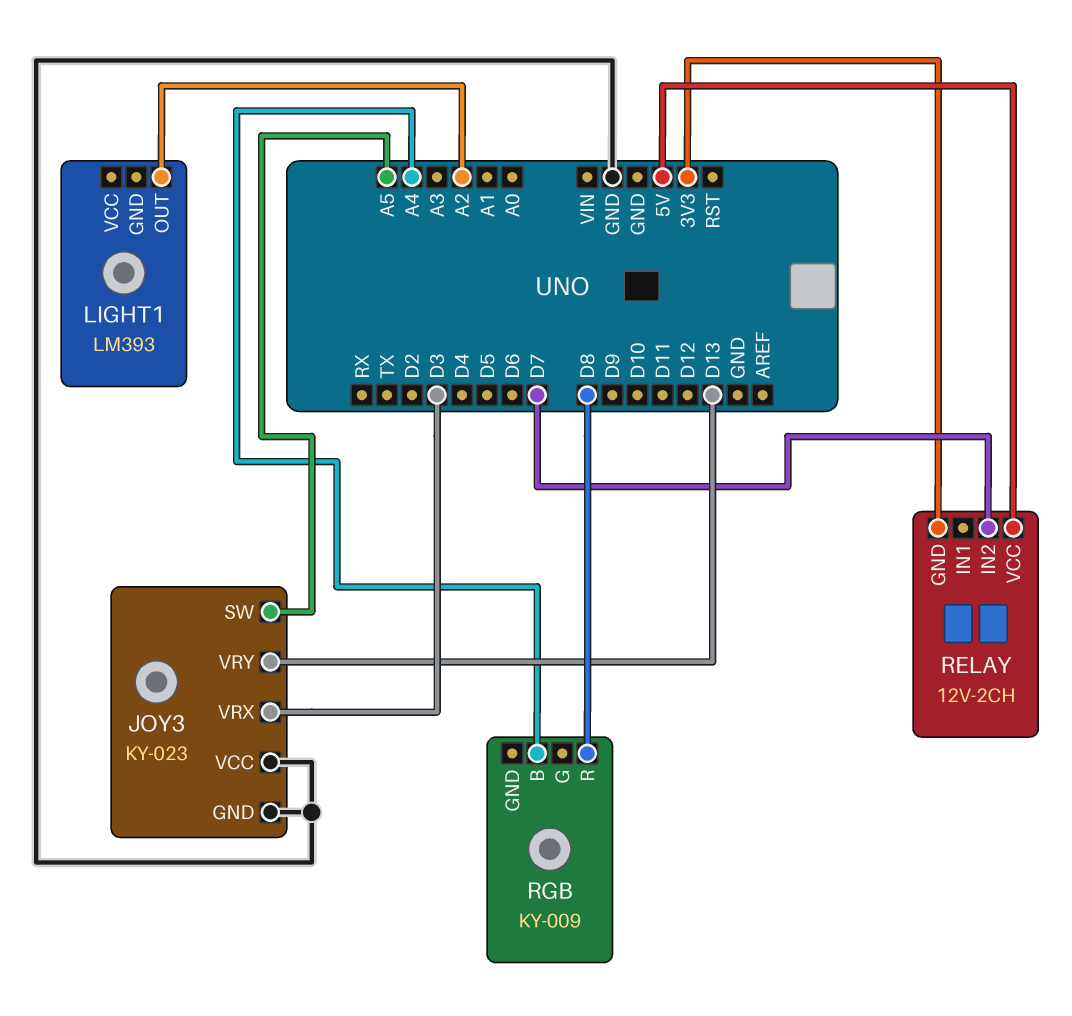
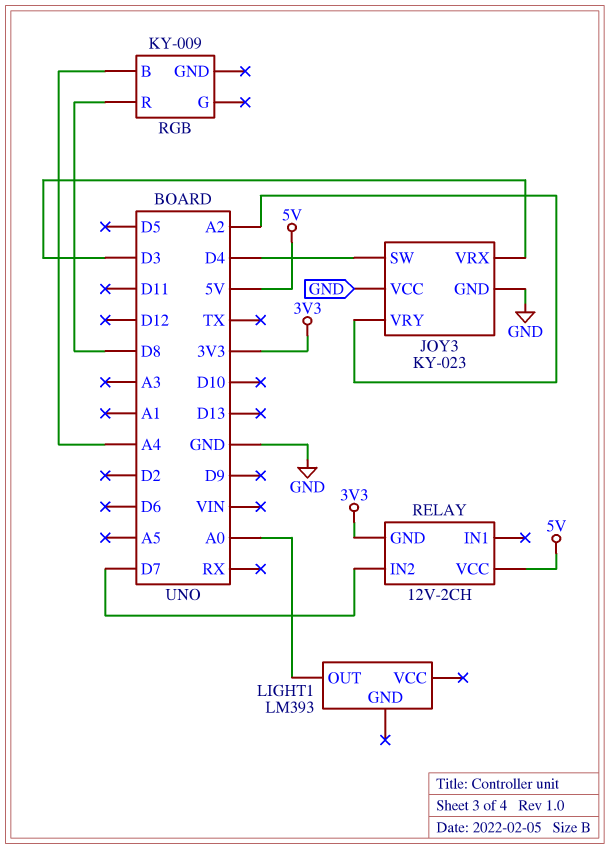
JOY3 pin SW: A5 -> D4
JOY3 pin VRY: D13 -> A2
LIGHT1 pin OUT: A2 -> A0

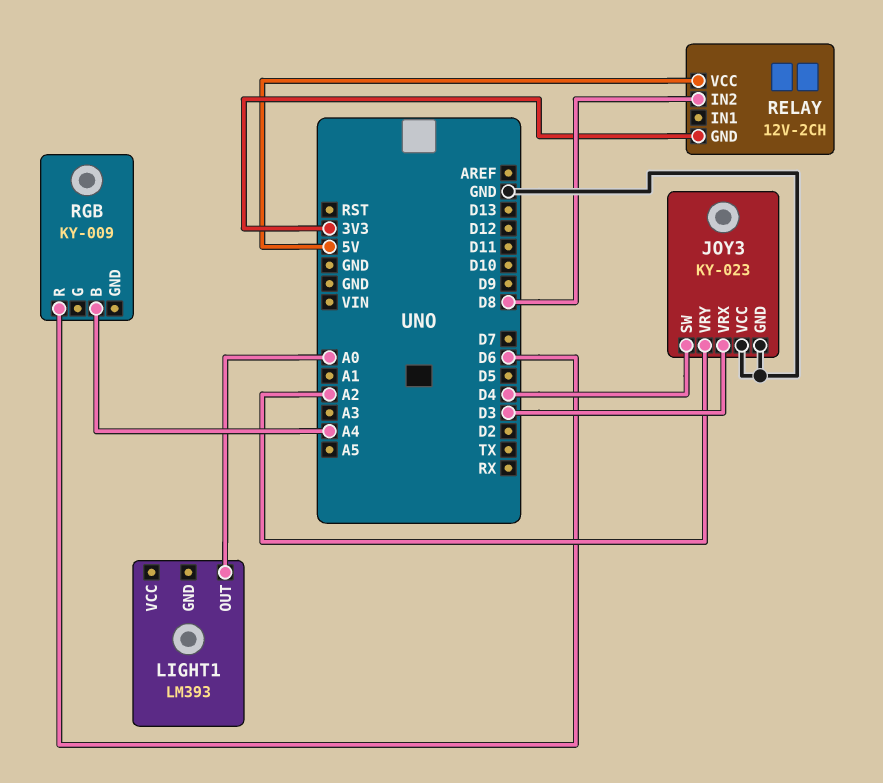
RELAY pin IN2: D7 -> D8
RGB pin R: D8 -> D6

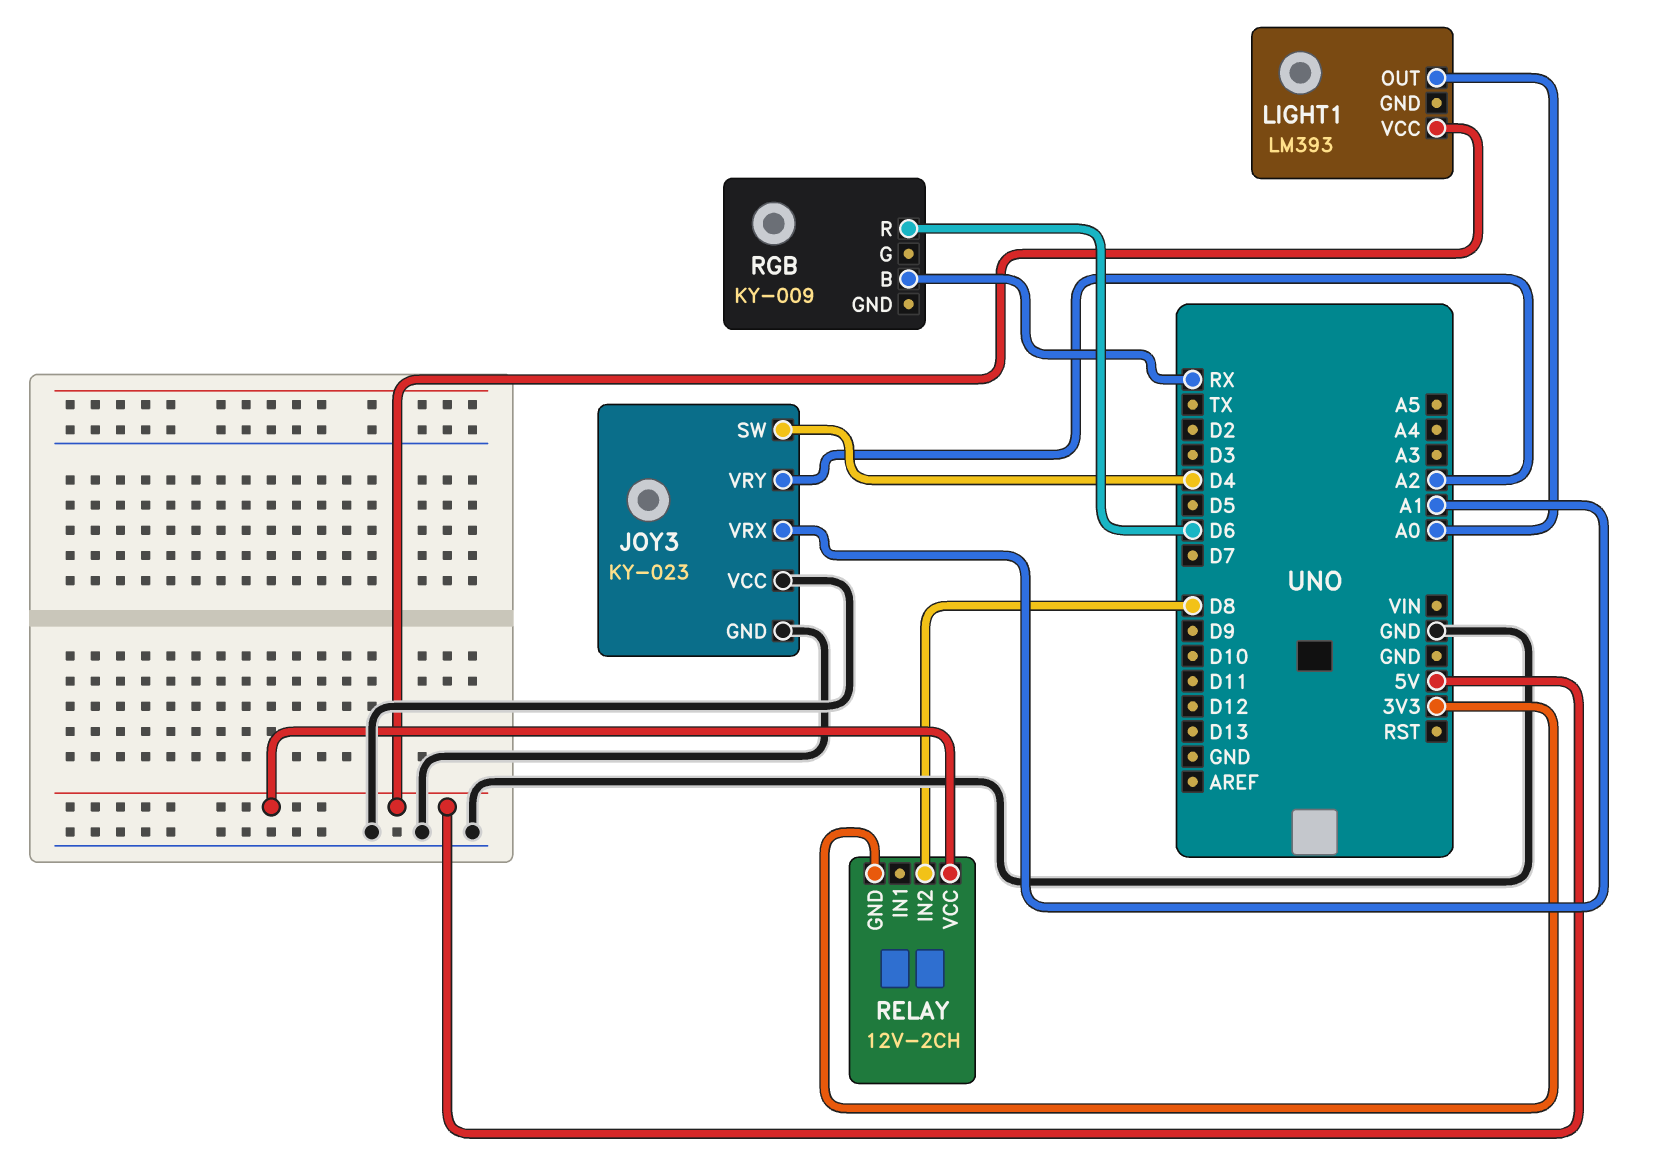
JOY3 pin VRX: D3 -> A1
LIGHT1 pin VCC: none -> 5V
RGB pin B: A4 -> RX

